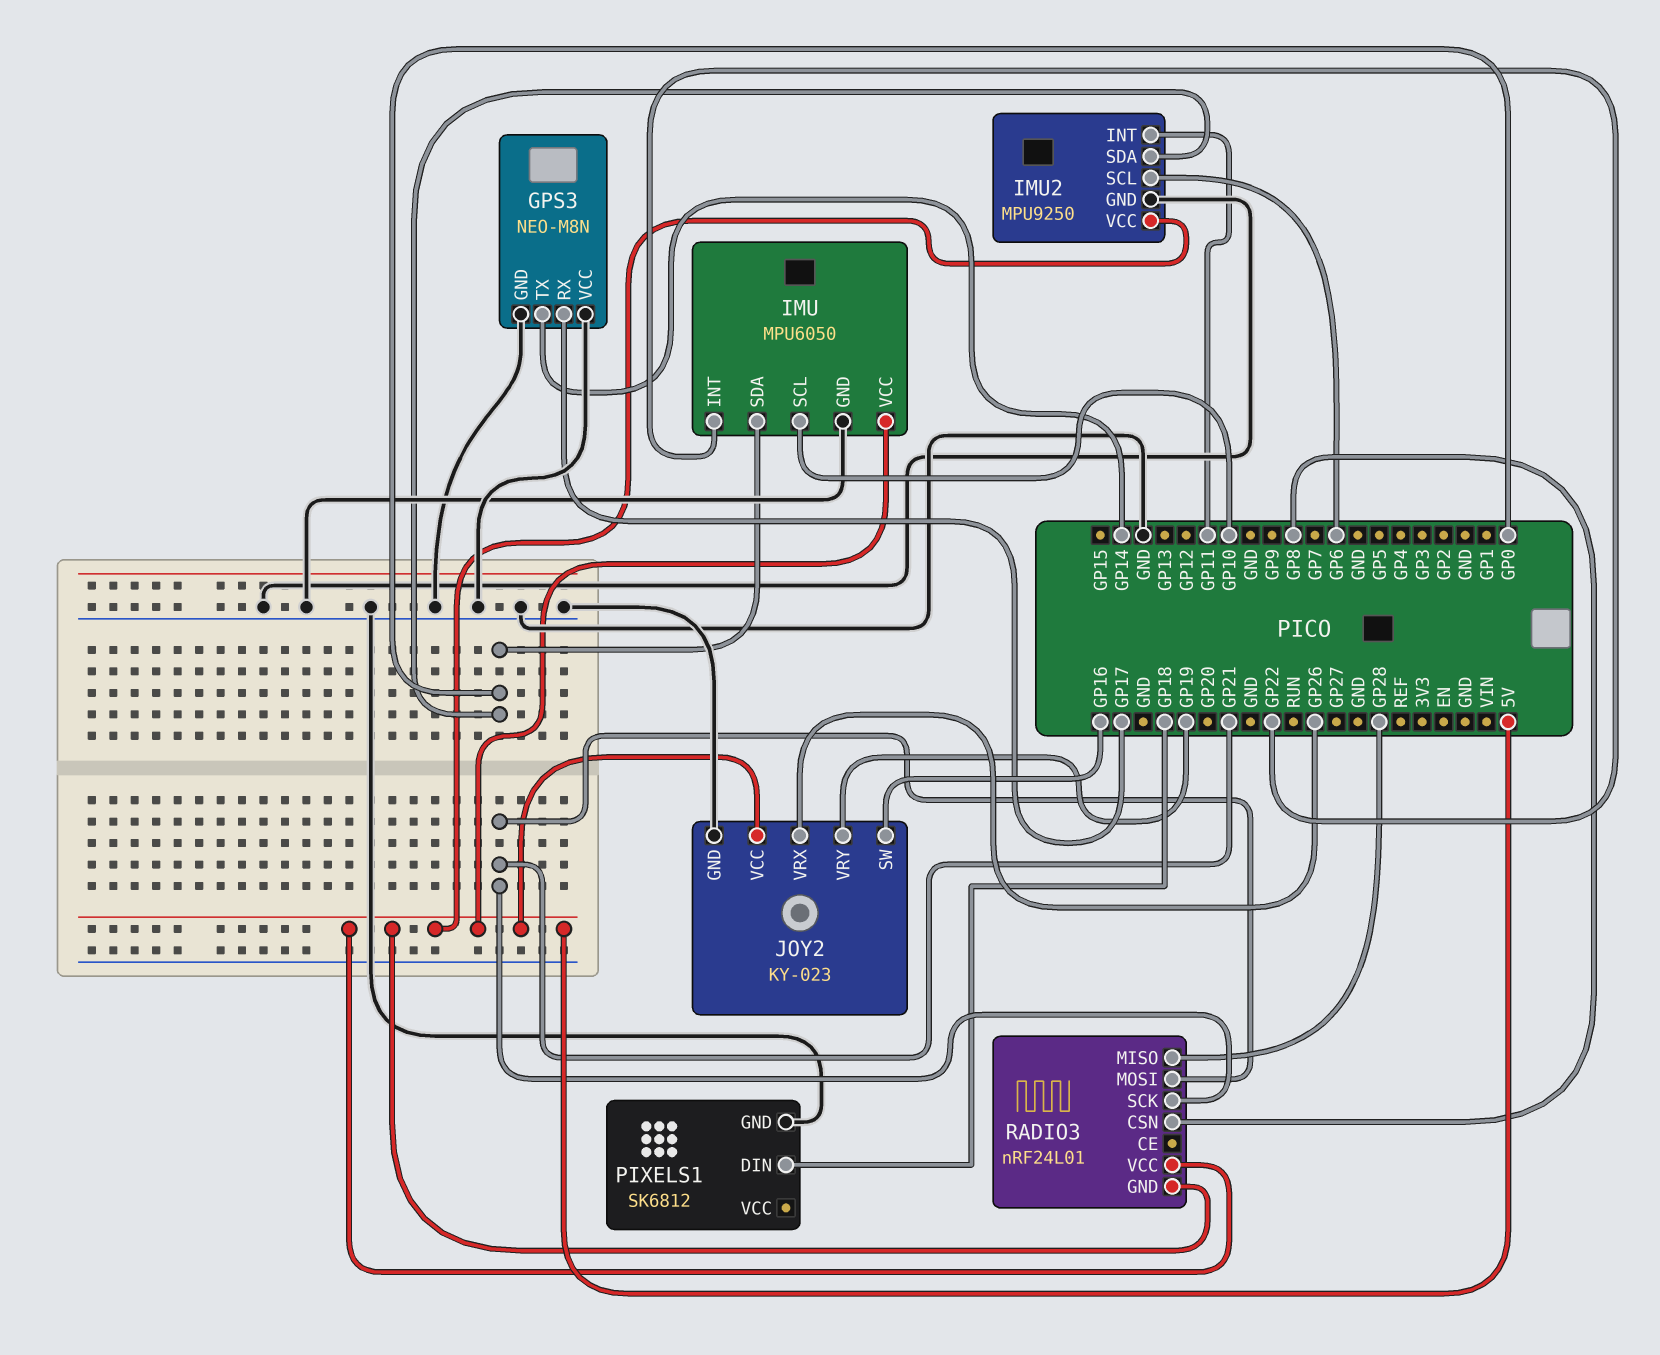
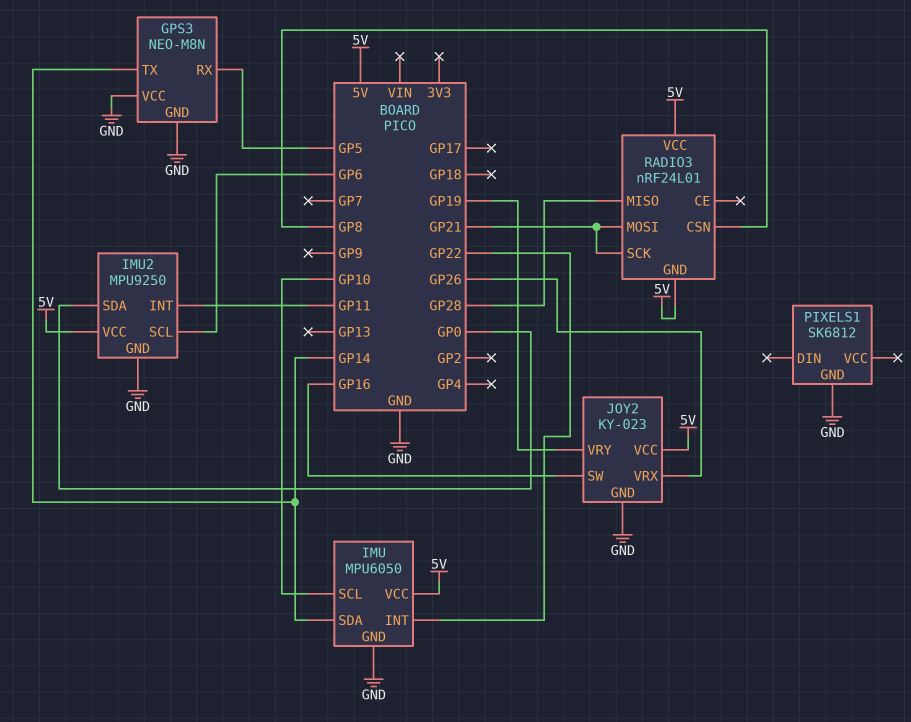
GPS3 pin RX: GP17 -> GP5
IMU pin SDA: GP0 -> GP14
PIXELS1 pin DIN: GP18 -> none

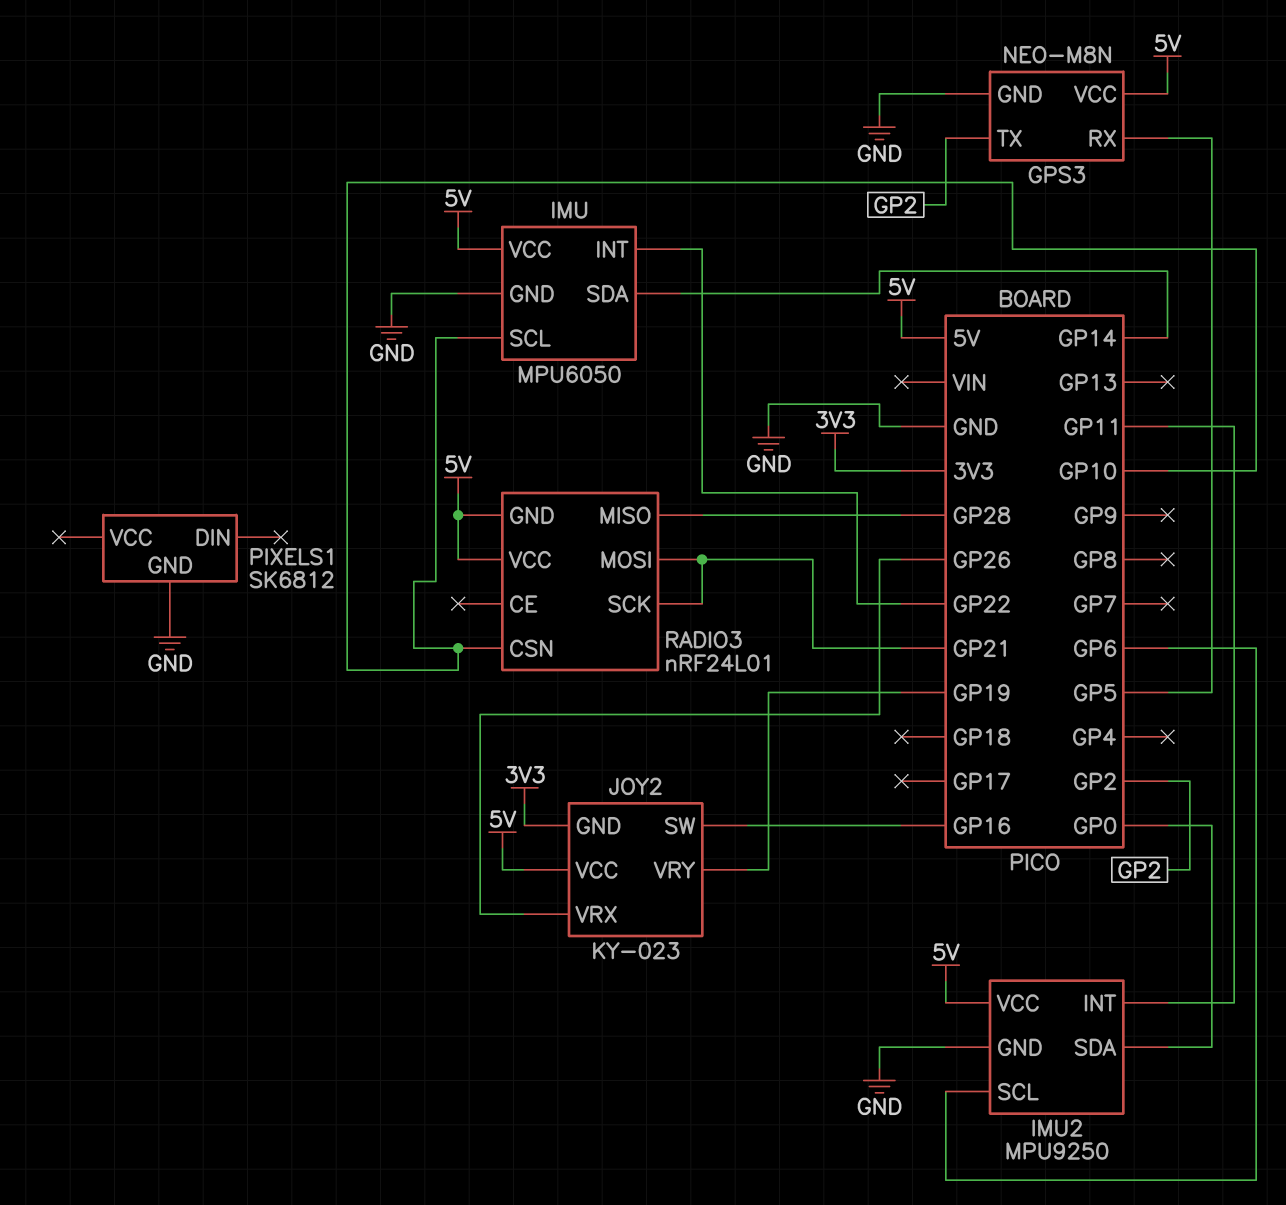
GPS3 pin TX: GP14 -> GP2
GPS3 pin VCC: GND -> 5V
JOY2 pin GND: GND -> 3V3
RADIO3 pin CSN: GP8 -> GP10

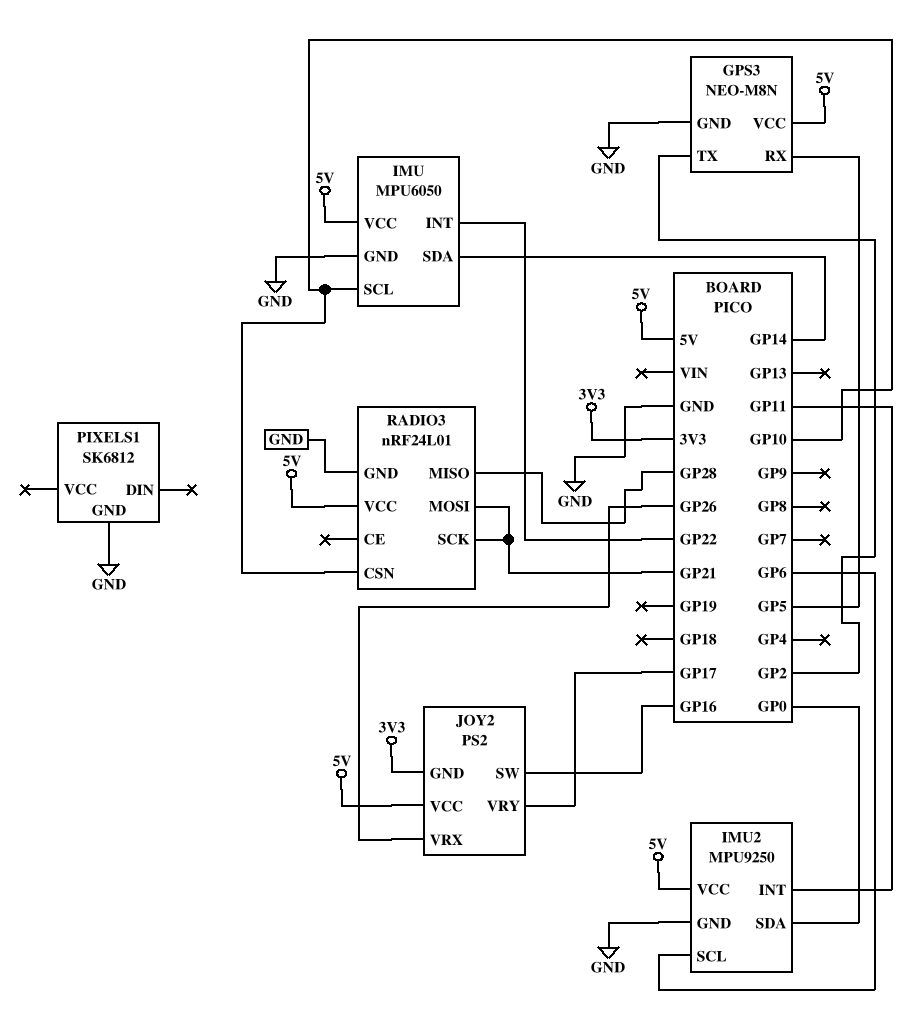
JOY2: KY-023 -> PS2
JOY2 pin VRY: GP19 -> GP17
RADIO3 pin GND: 5V -> GND

